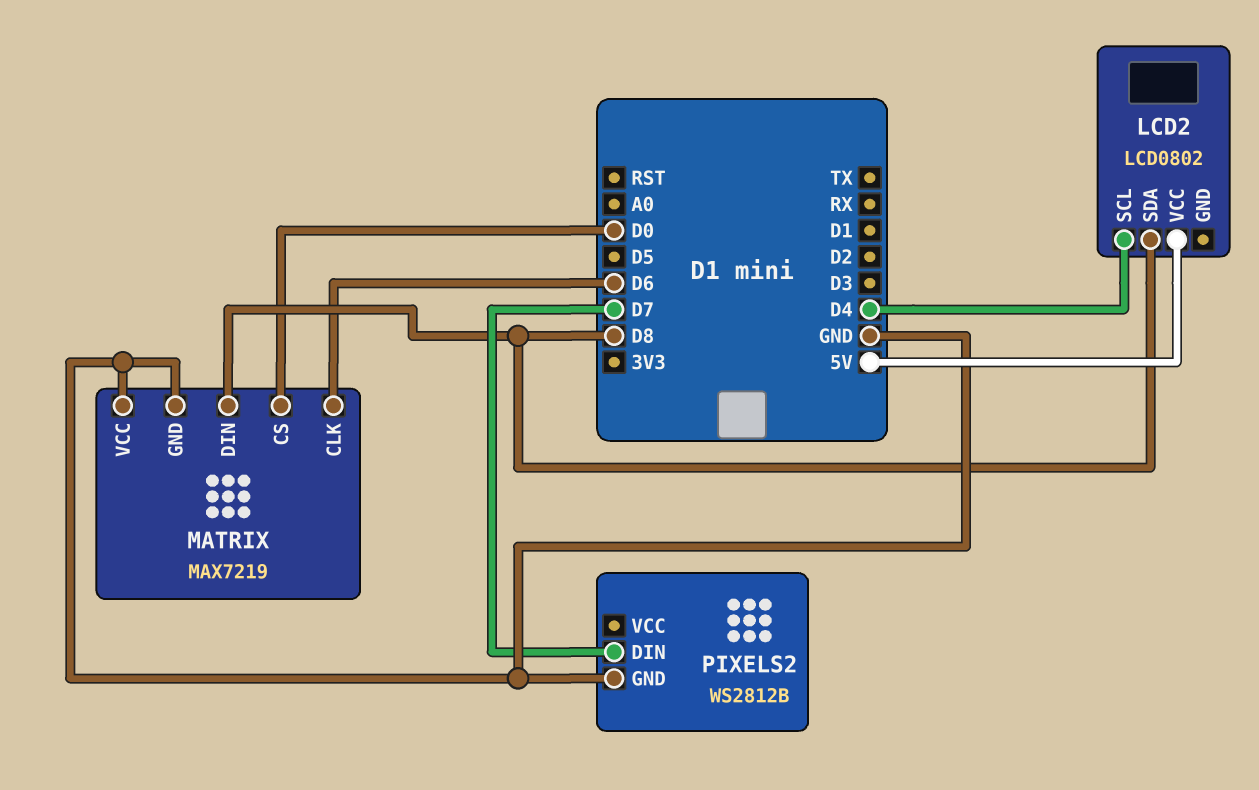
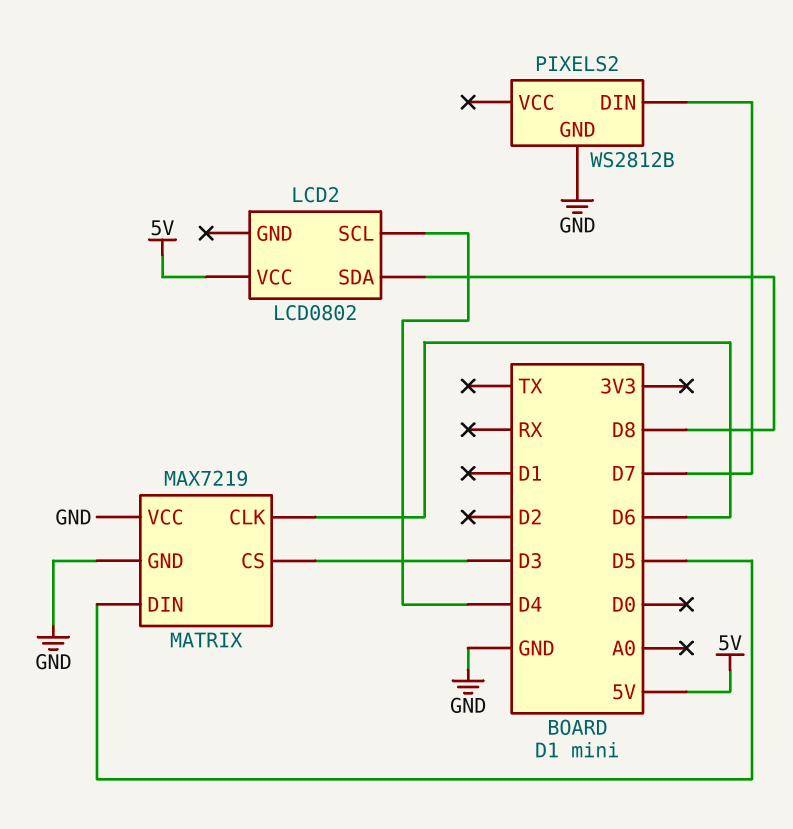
MATRIX pin CS: D0 -> D3
MATRIX pin DIN: D8 -> D5

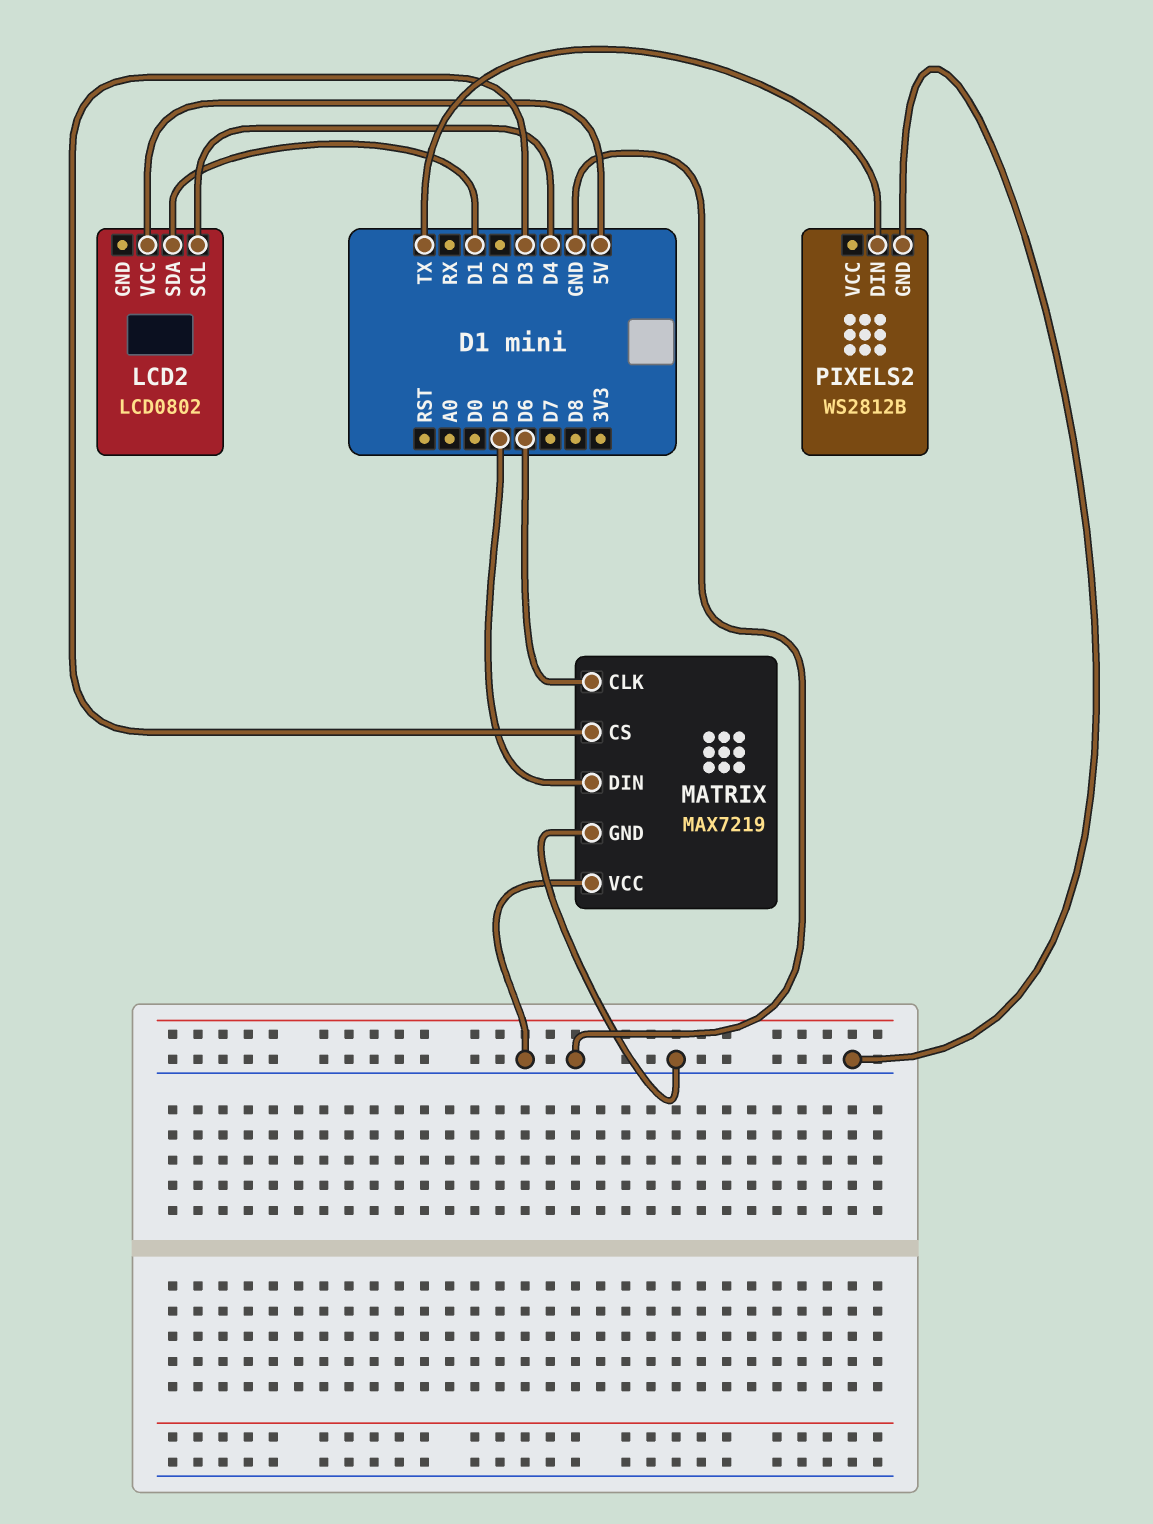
LCD2 pin SDA: D8 -> D1
PIXELS2 pin DIN: D7 -> TX

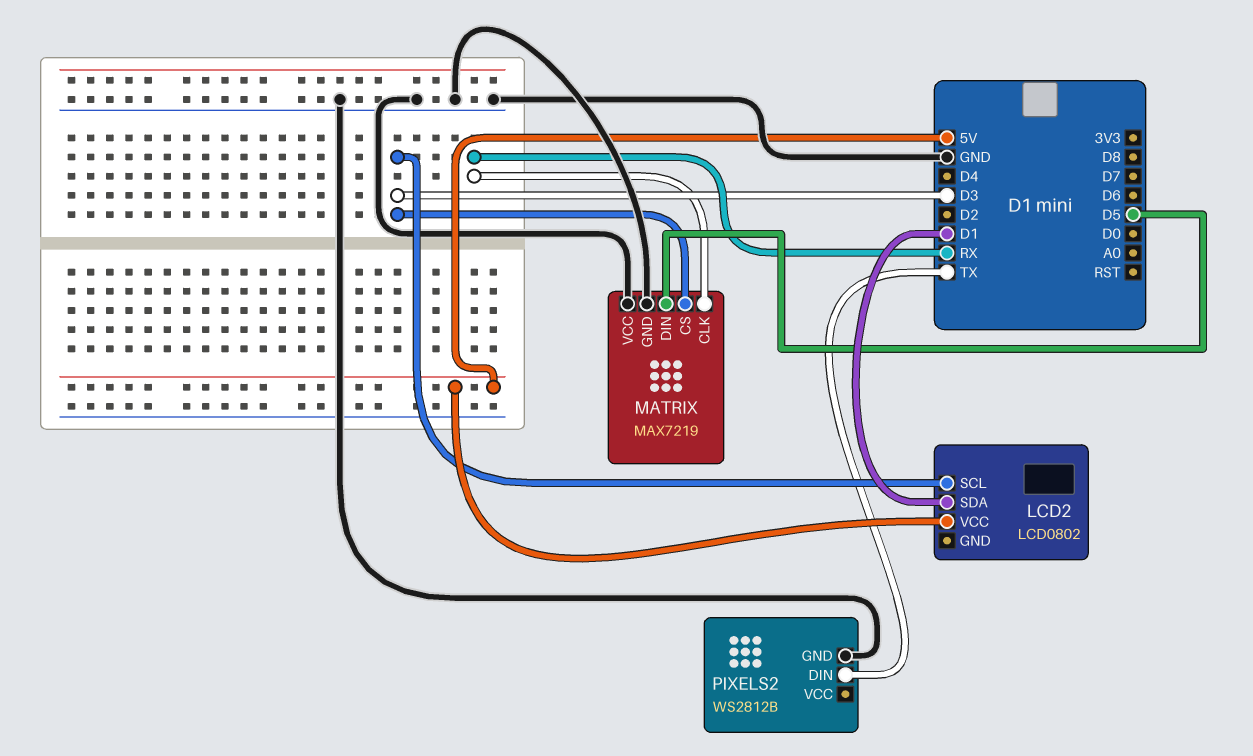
LCD2 pin SCL: D4 -> D3
MATRIX pin CLK: D6 -> RX

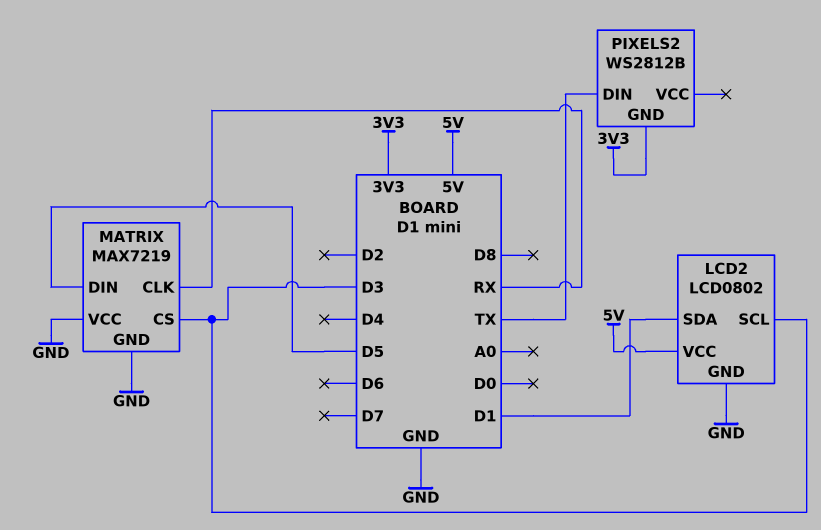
LCD2 pin GND: none -> GND
PIXELS2 pin GND: GND -> 3V3

